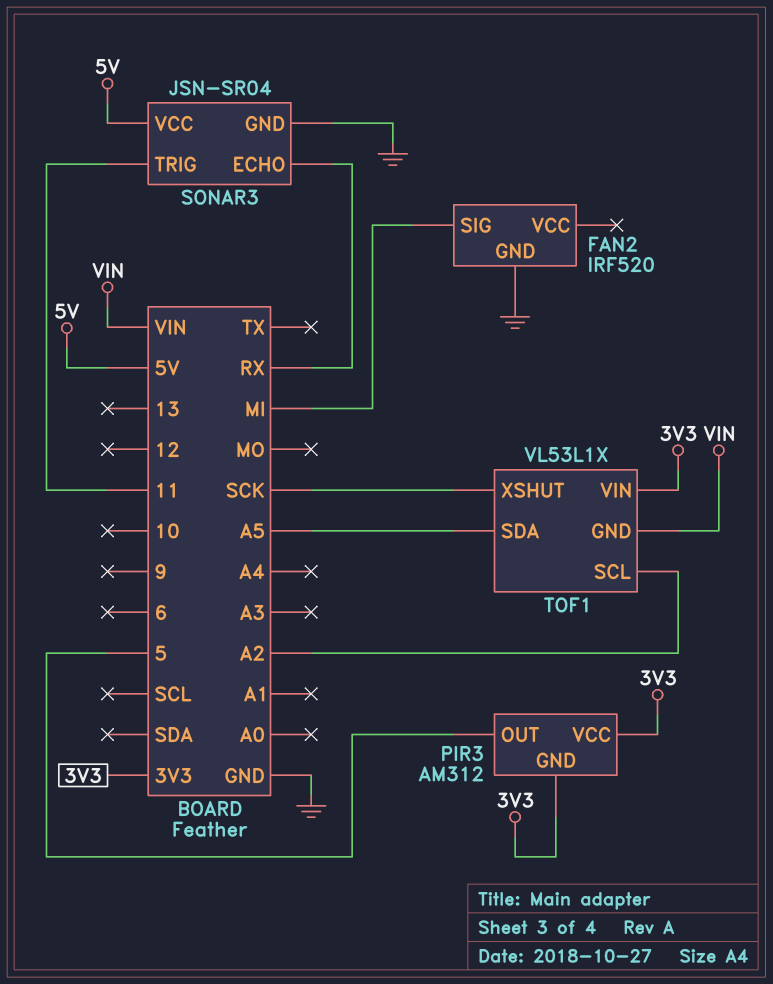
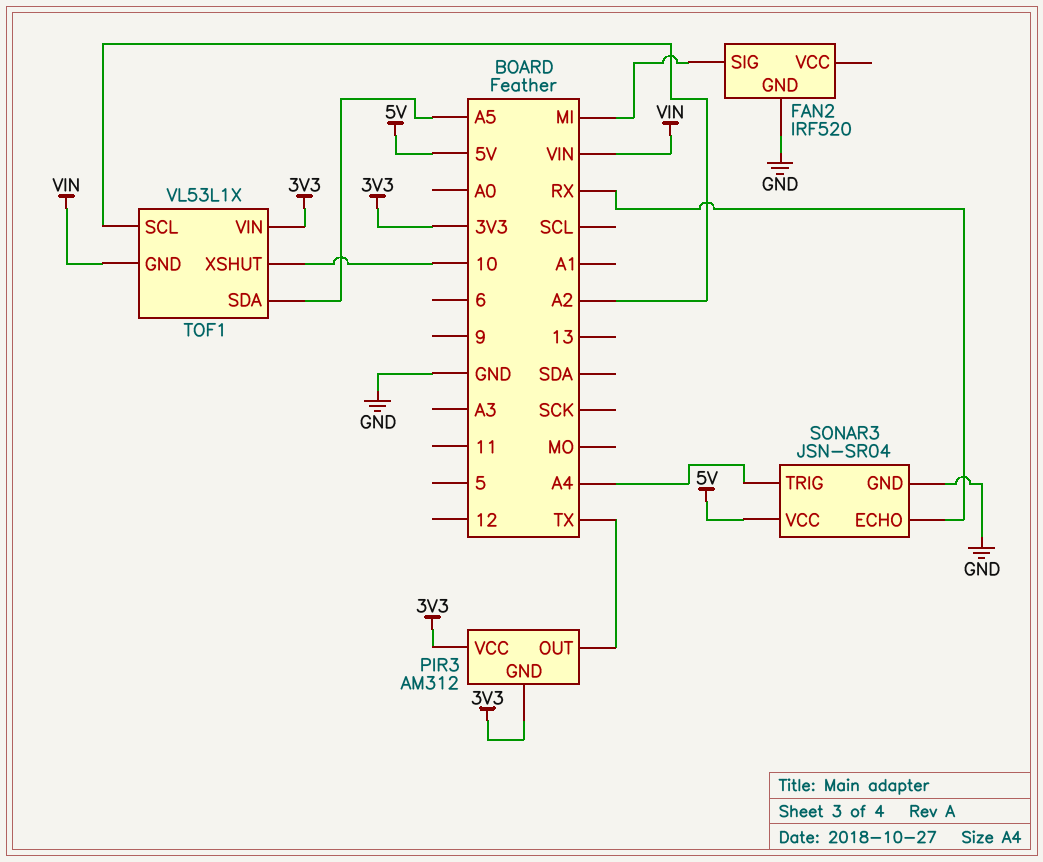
PIR3 pin OUT: 5 -> TX
SONAR3 pin TRIG: 11 -> A4
TOF1 pin XSHUT: SCK -> 10

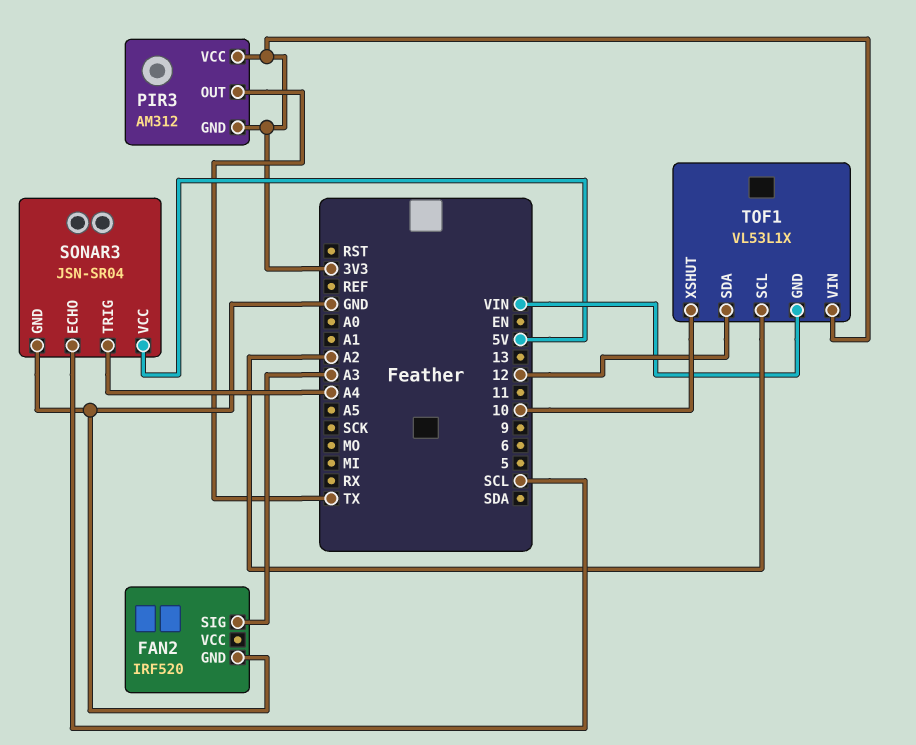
FAN2 pin SIG: MI -> A3
SONAR3 pin ECHO: RX -> SCL
TOF1 pin SDA: A5 -> 12

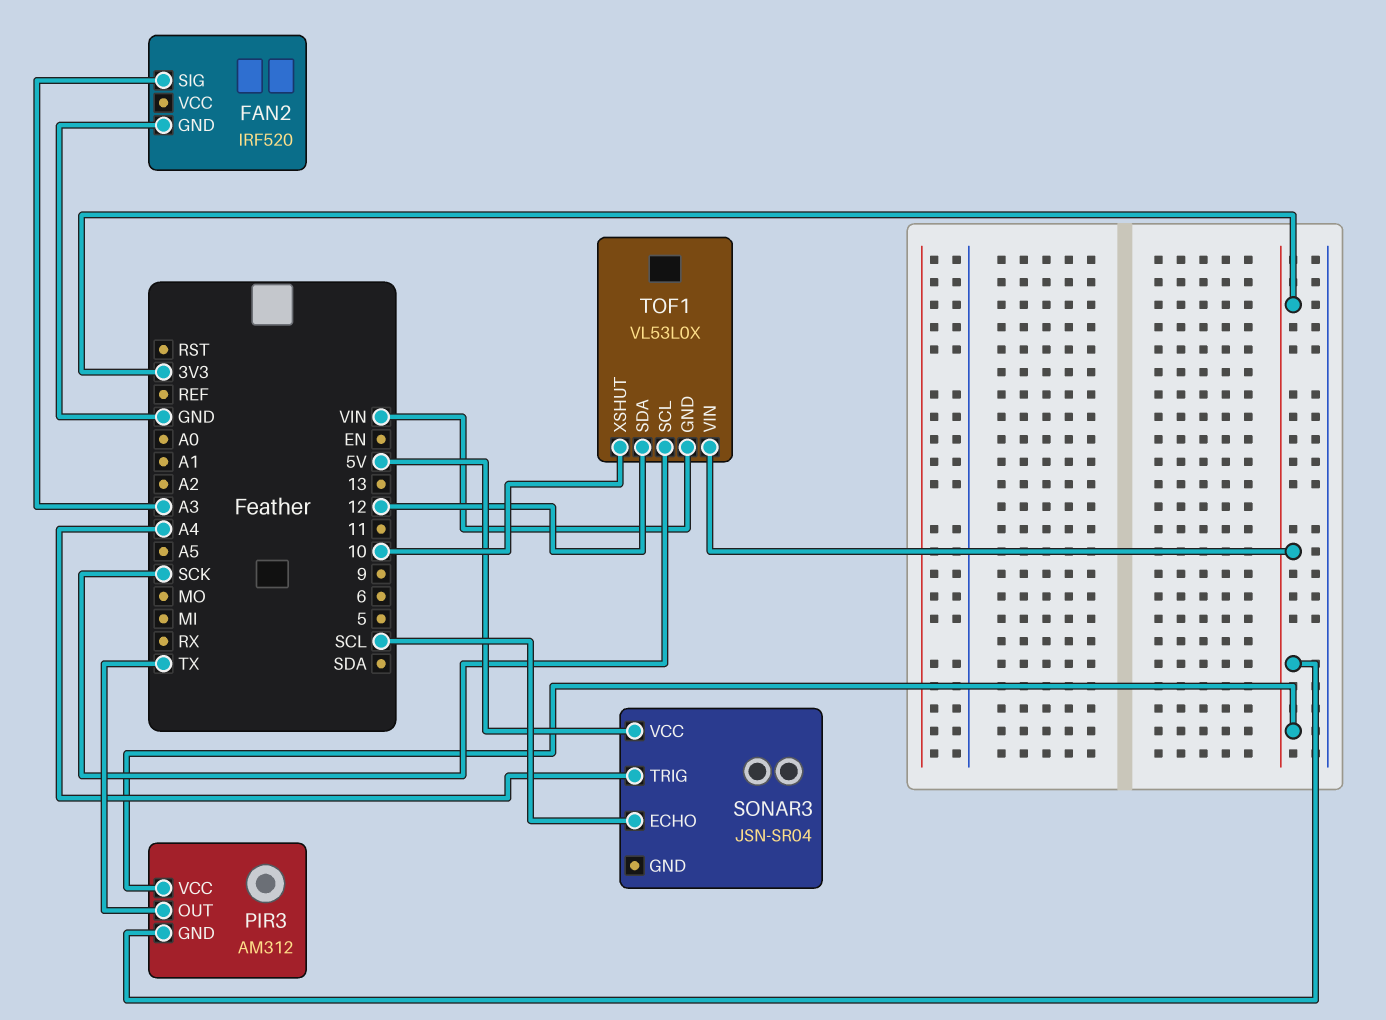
SONAR3 pin GND: GND -> none
TOF1: VL53L1X -> VL53L0X
TOF1 pin SCL: A2 -> SCK

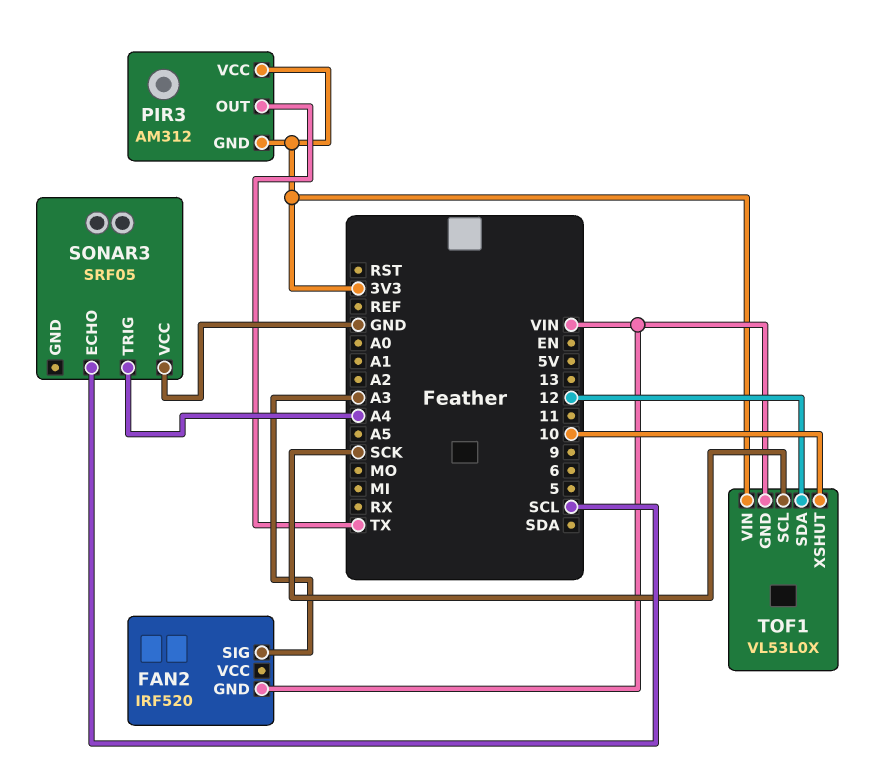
FAN2 pin GND: GND -> VIN
SONAR3: JSN-SR04 -> SRF05
SONAR3 pin VCC: 5V -> GND

